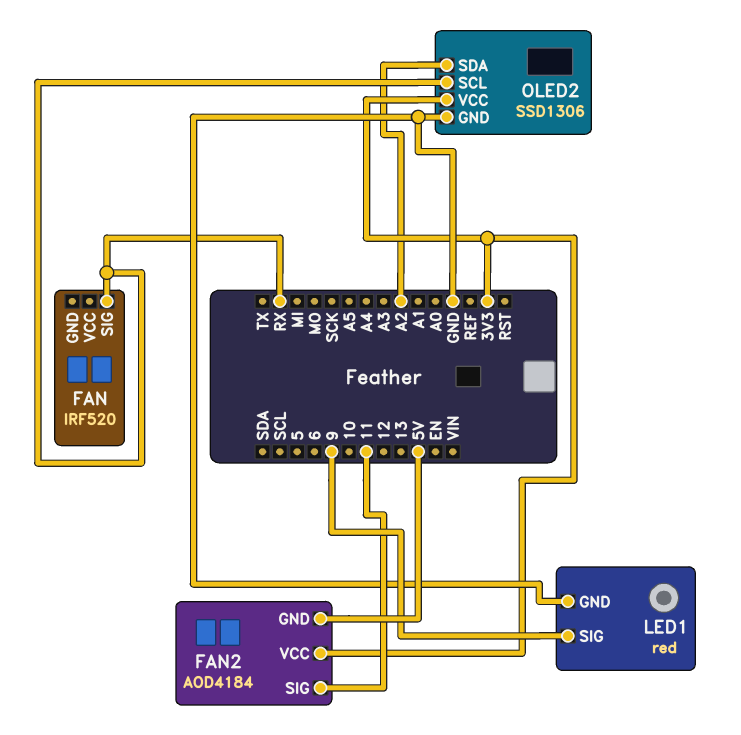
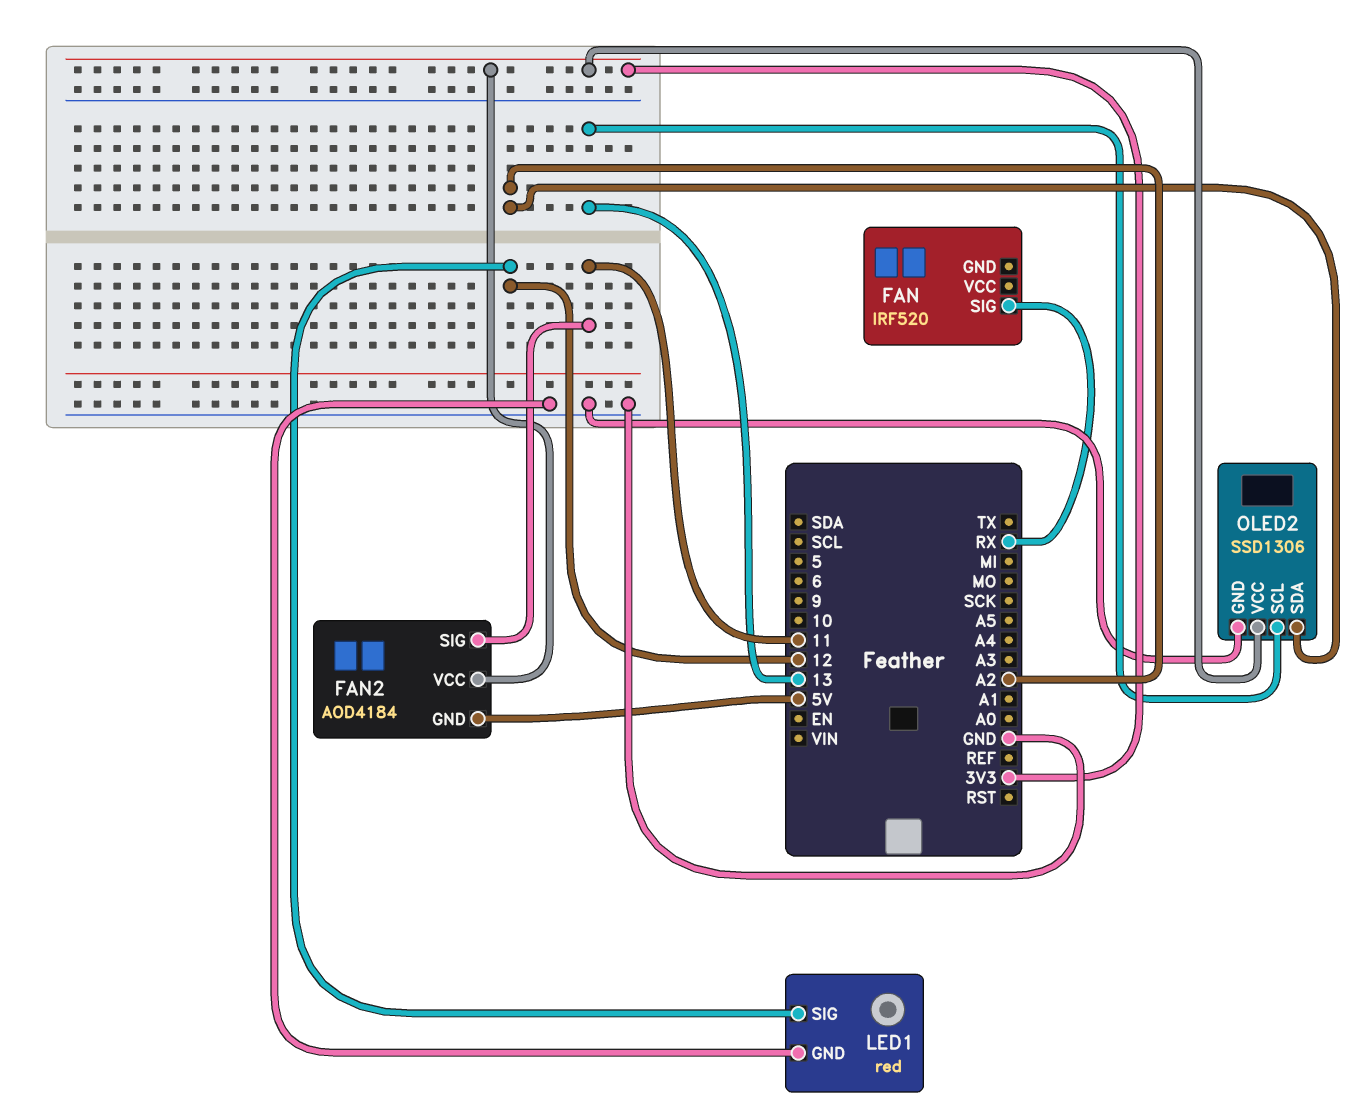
LED1 pin SIG: 9 -> 12
OLED2 pin SCL: RX -> 13

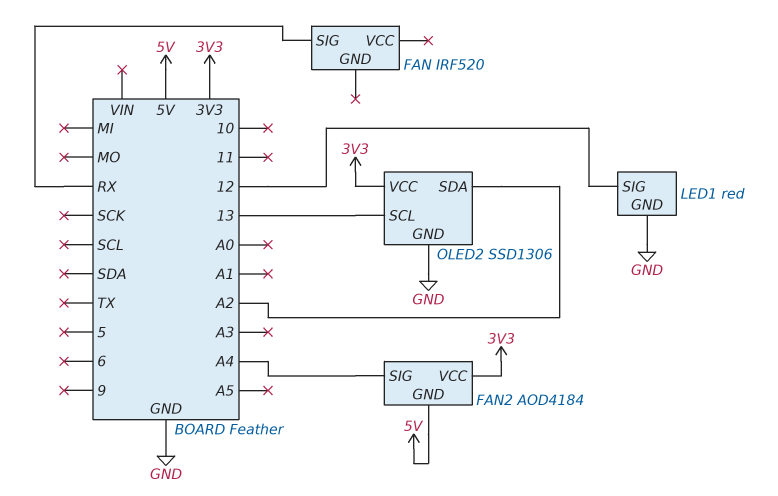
FAN2 pin SIG: 11 -> A4

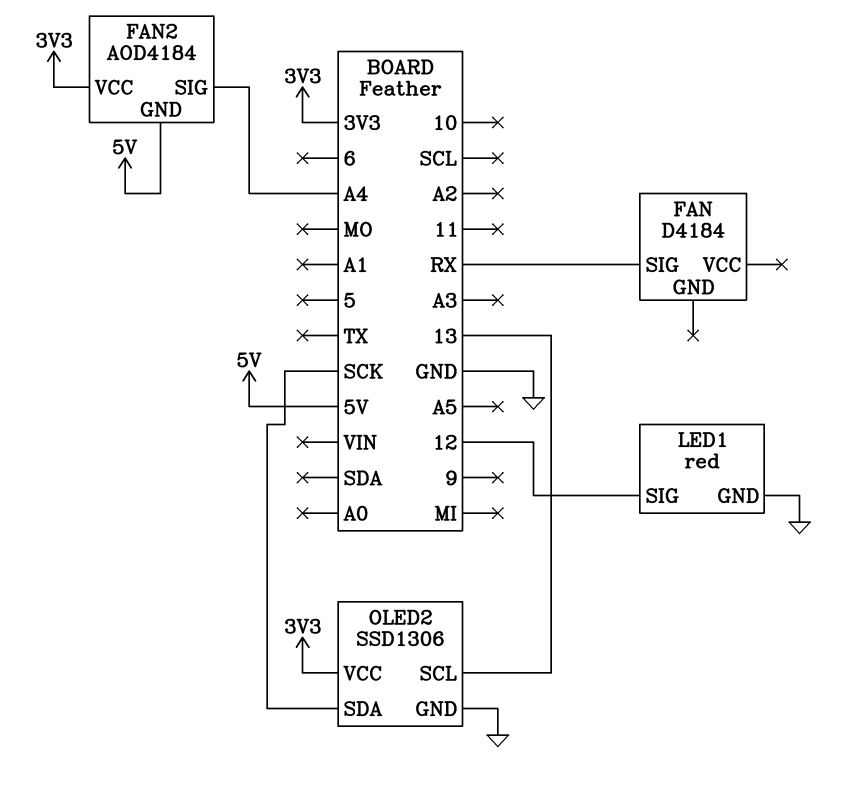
FAN: IRF520 -> D4184
OLED2 pin SDA: A2 -> SCK

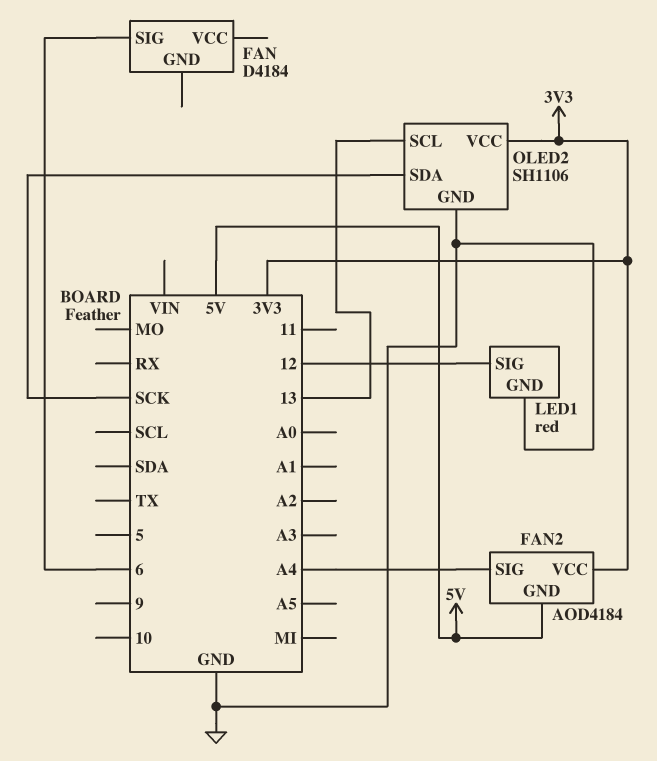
FAN pin SIG: RX -> 6
OLED2: SSD1306 -> SH1106

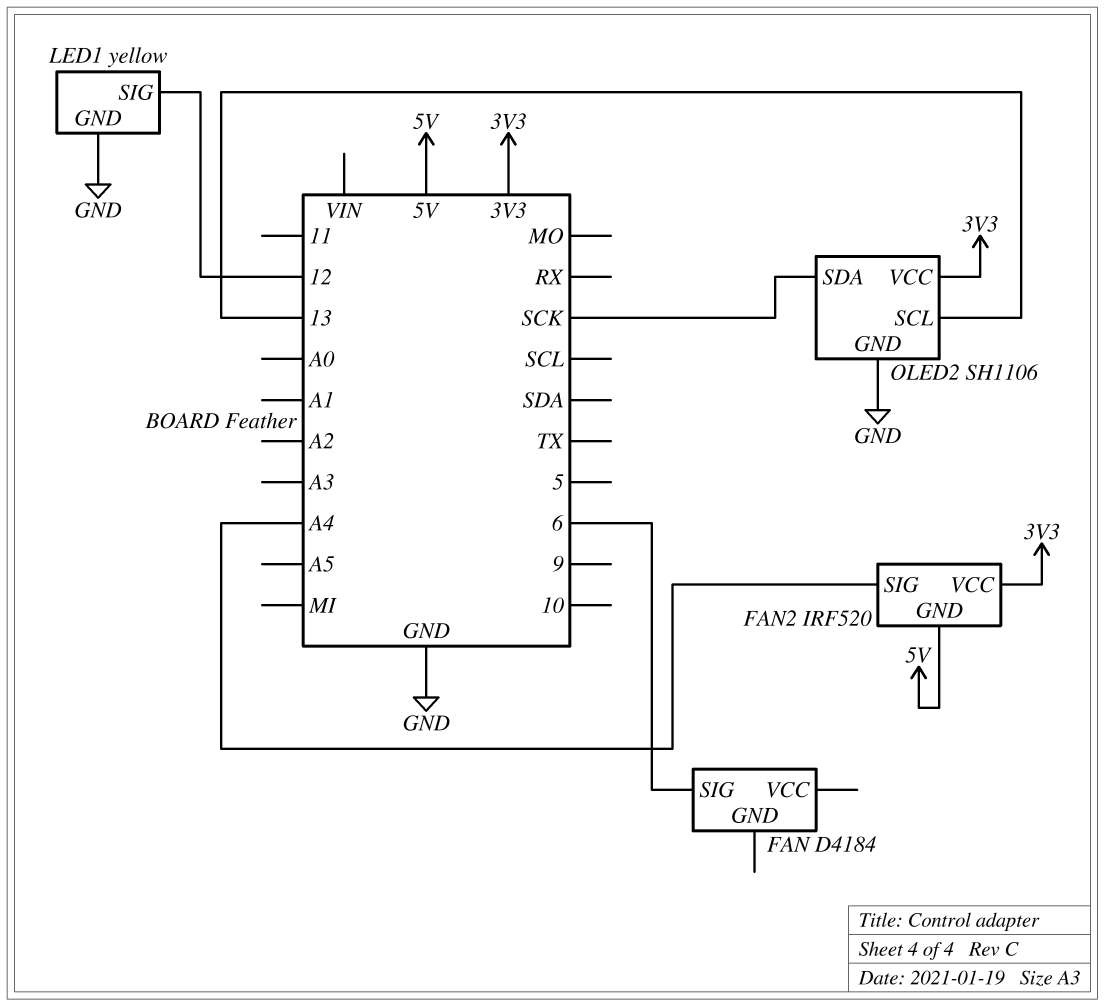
FAN2: AOD4184 -> IRF520
LED1: red -> yellow

